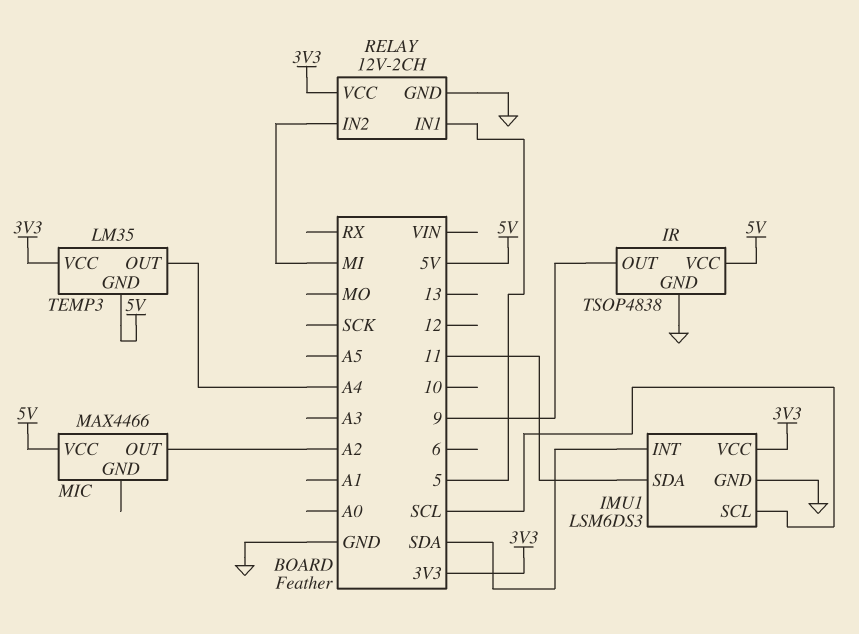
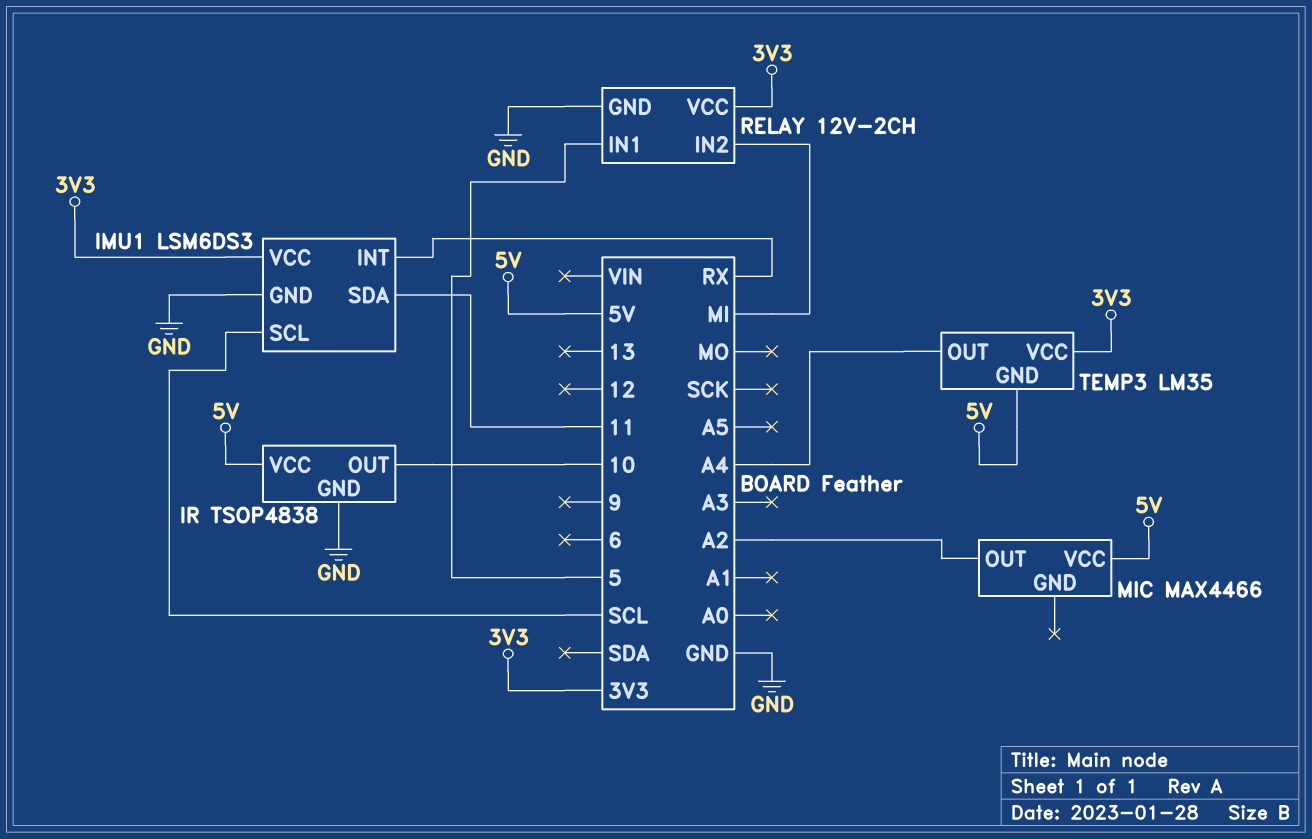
IMU1 pin INT: SDA -> RX
IR pin OUT: 9 -> 10

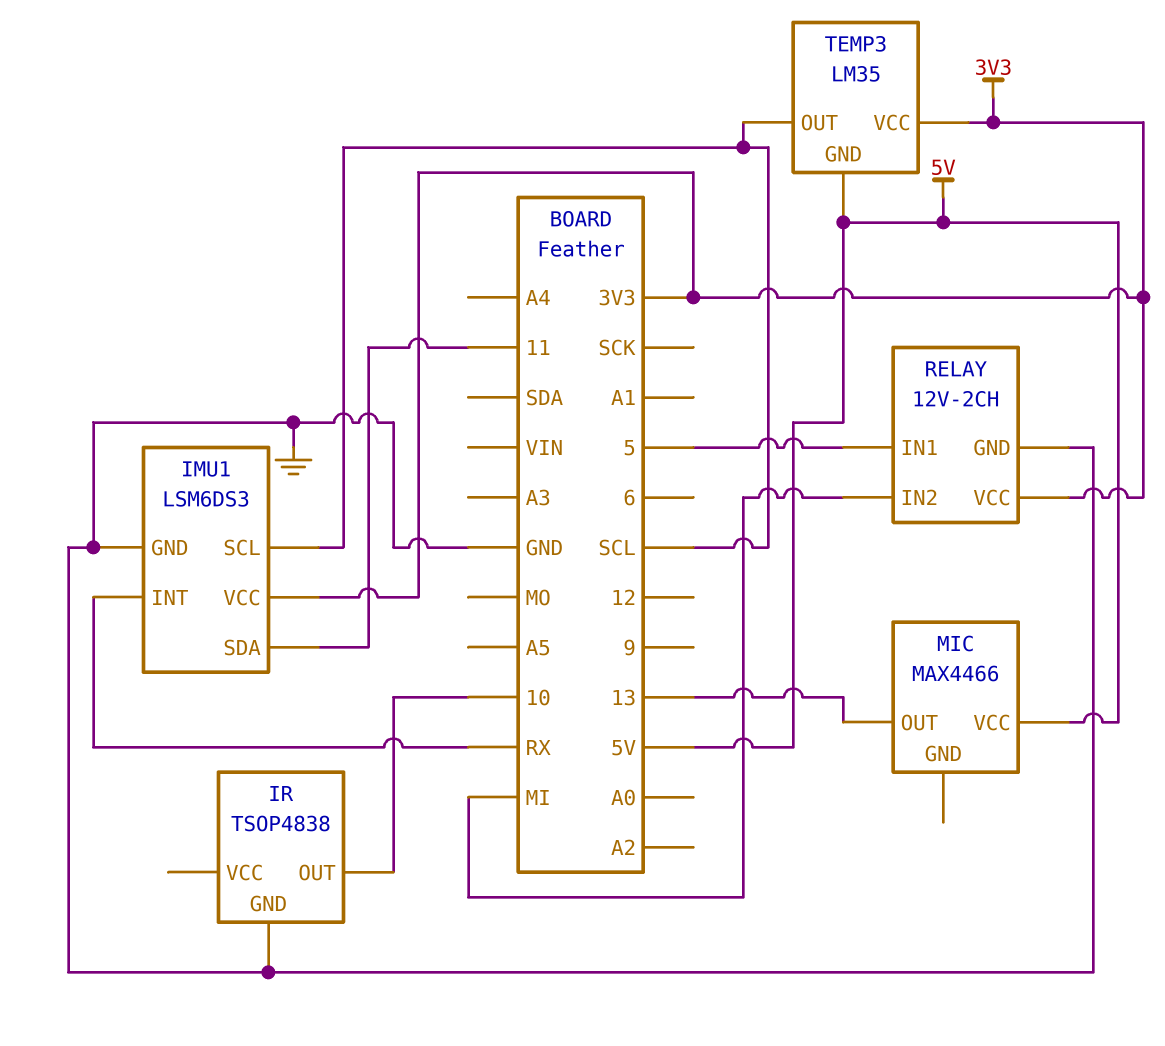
IR pin VCC: 5V -> none
MIC pin OUT: A2 -> 13
TEMP3 pin OUT: A4 -> SCL

